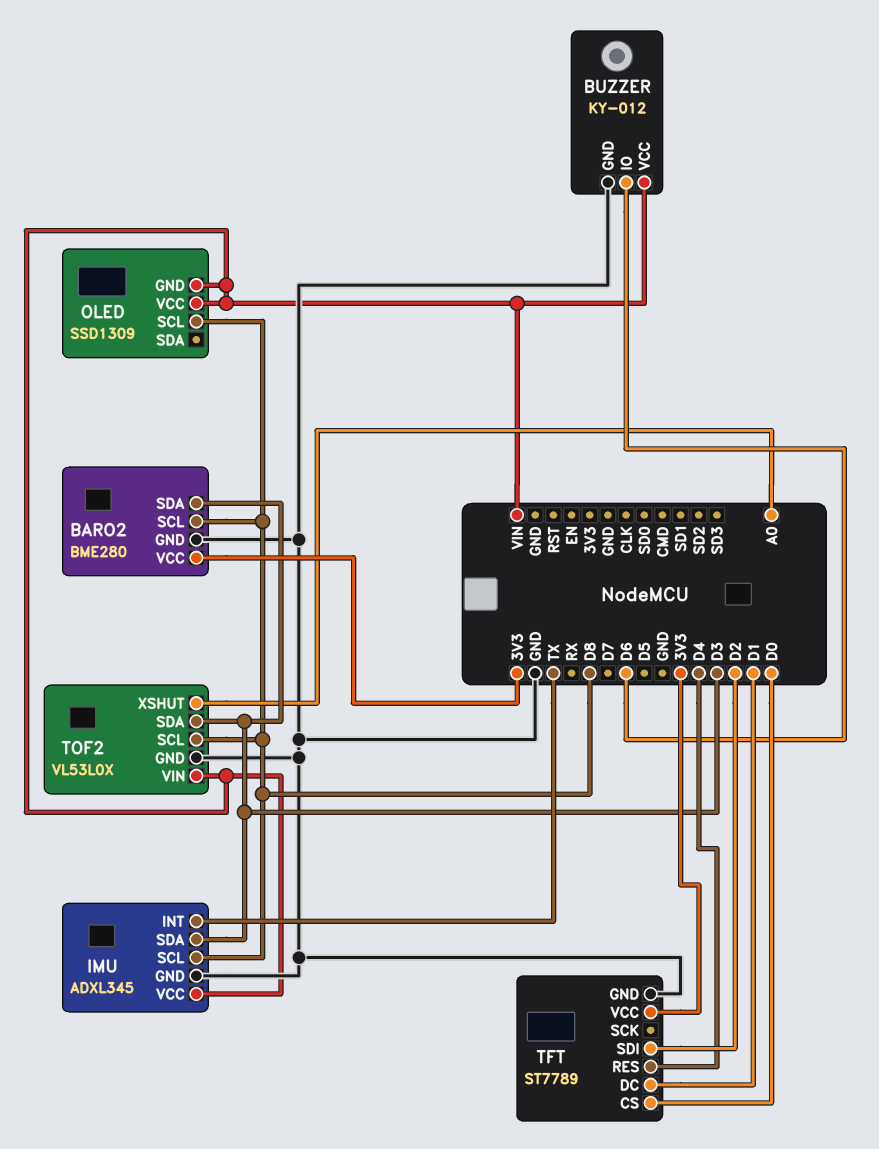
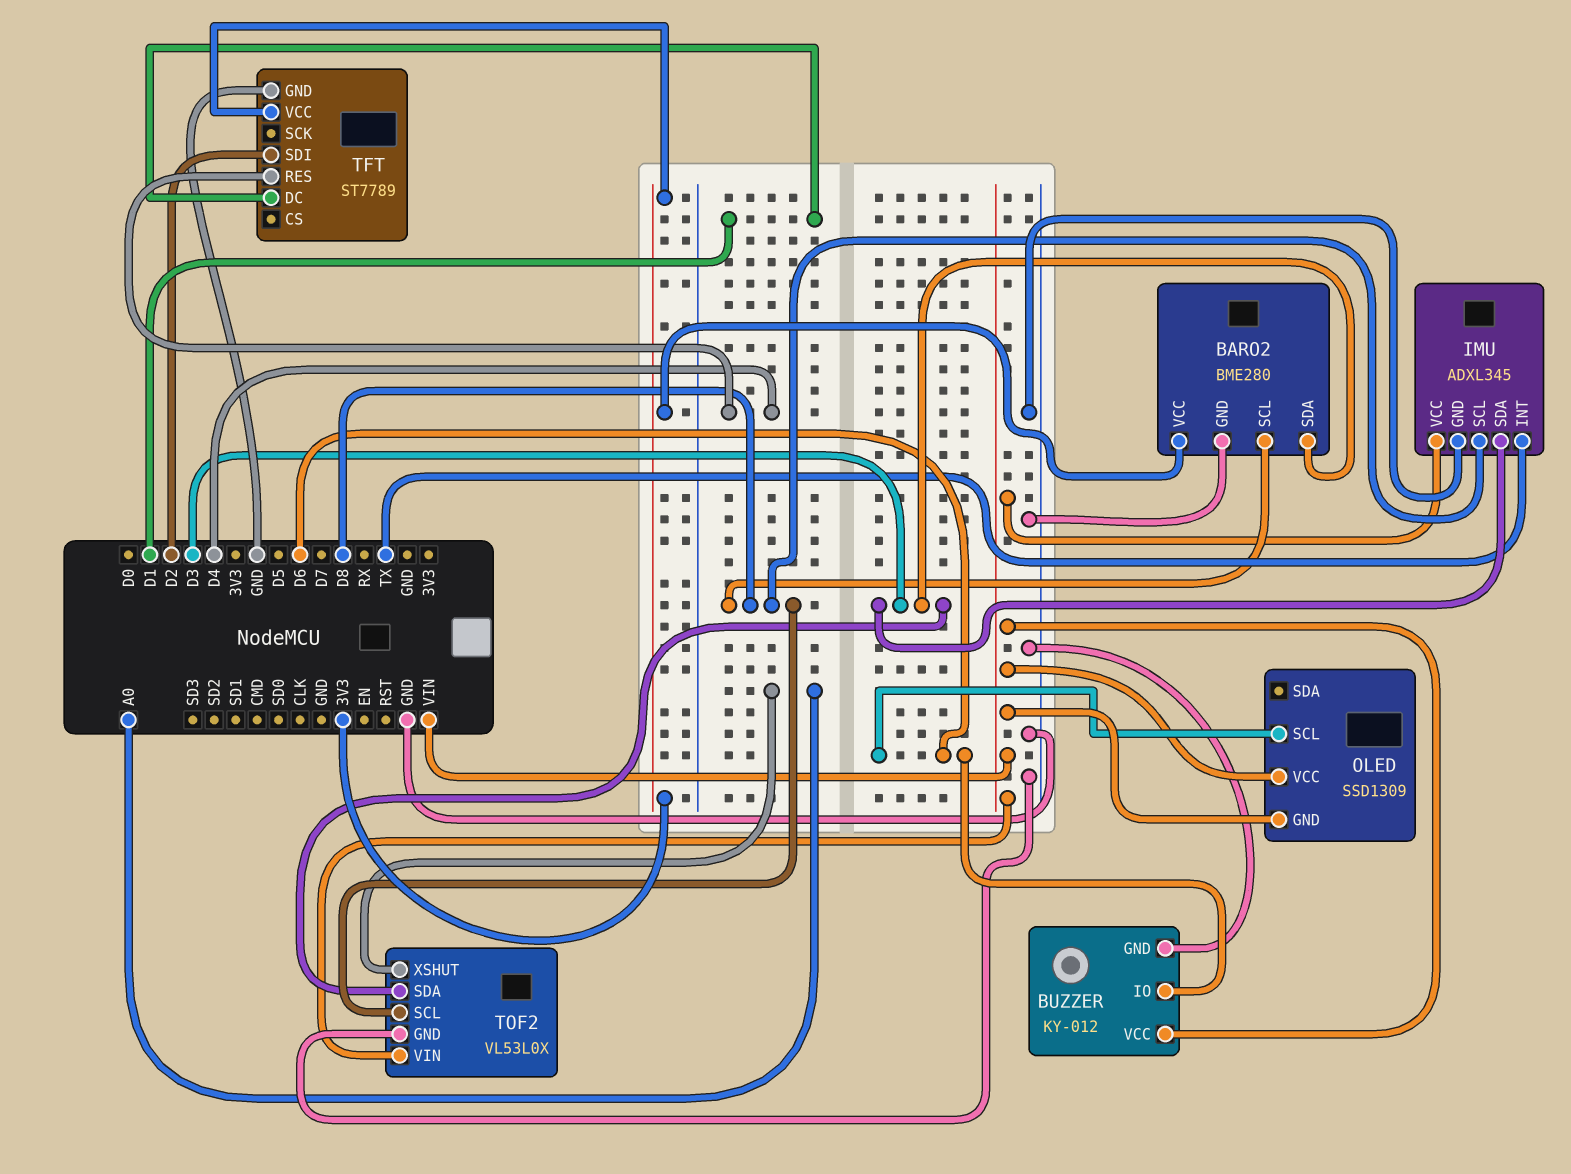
OLED pin SCL: D8 -> D6
TFT pin CS: D0 -> none

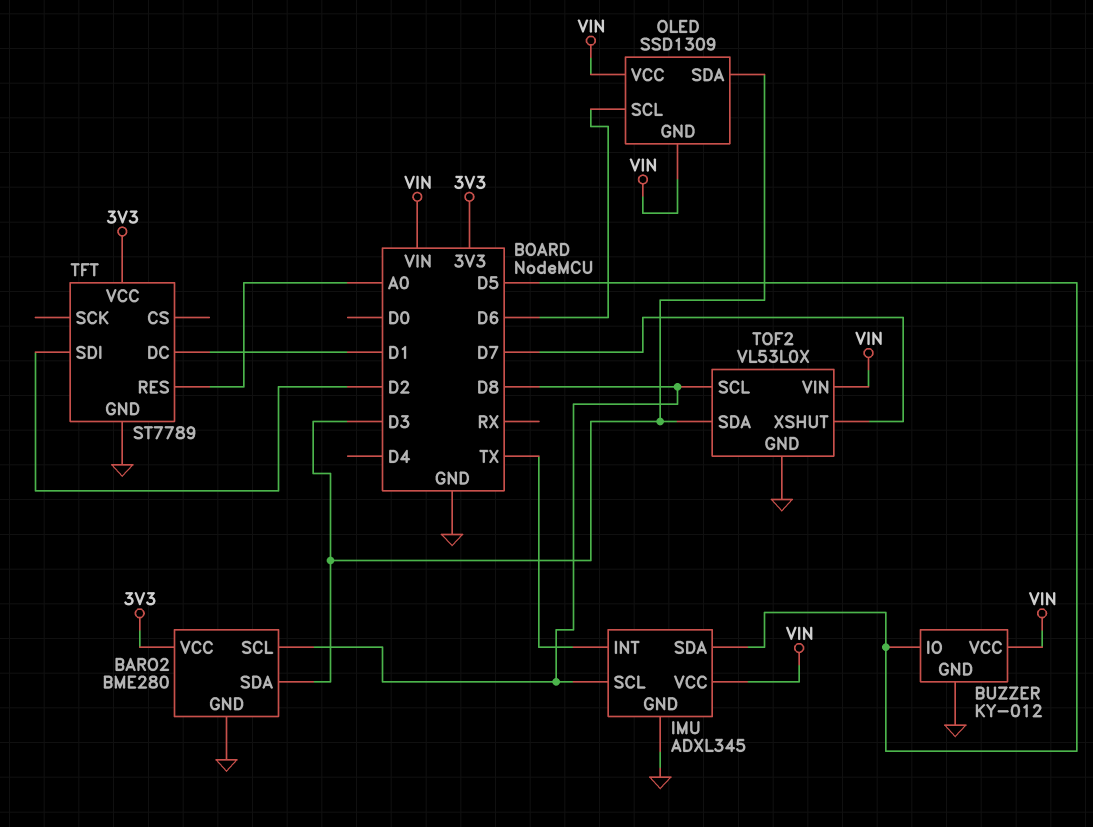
BUZZER pin IO: D6 -> D5
IMU pin SDA: D3 -> D5
OLED pin SDA: none -> D3
TFT pin RES: D4 -> A0
TOF2 pin XSHUT: A0 -> D7

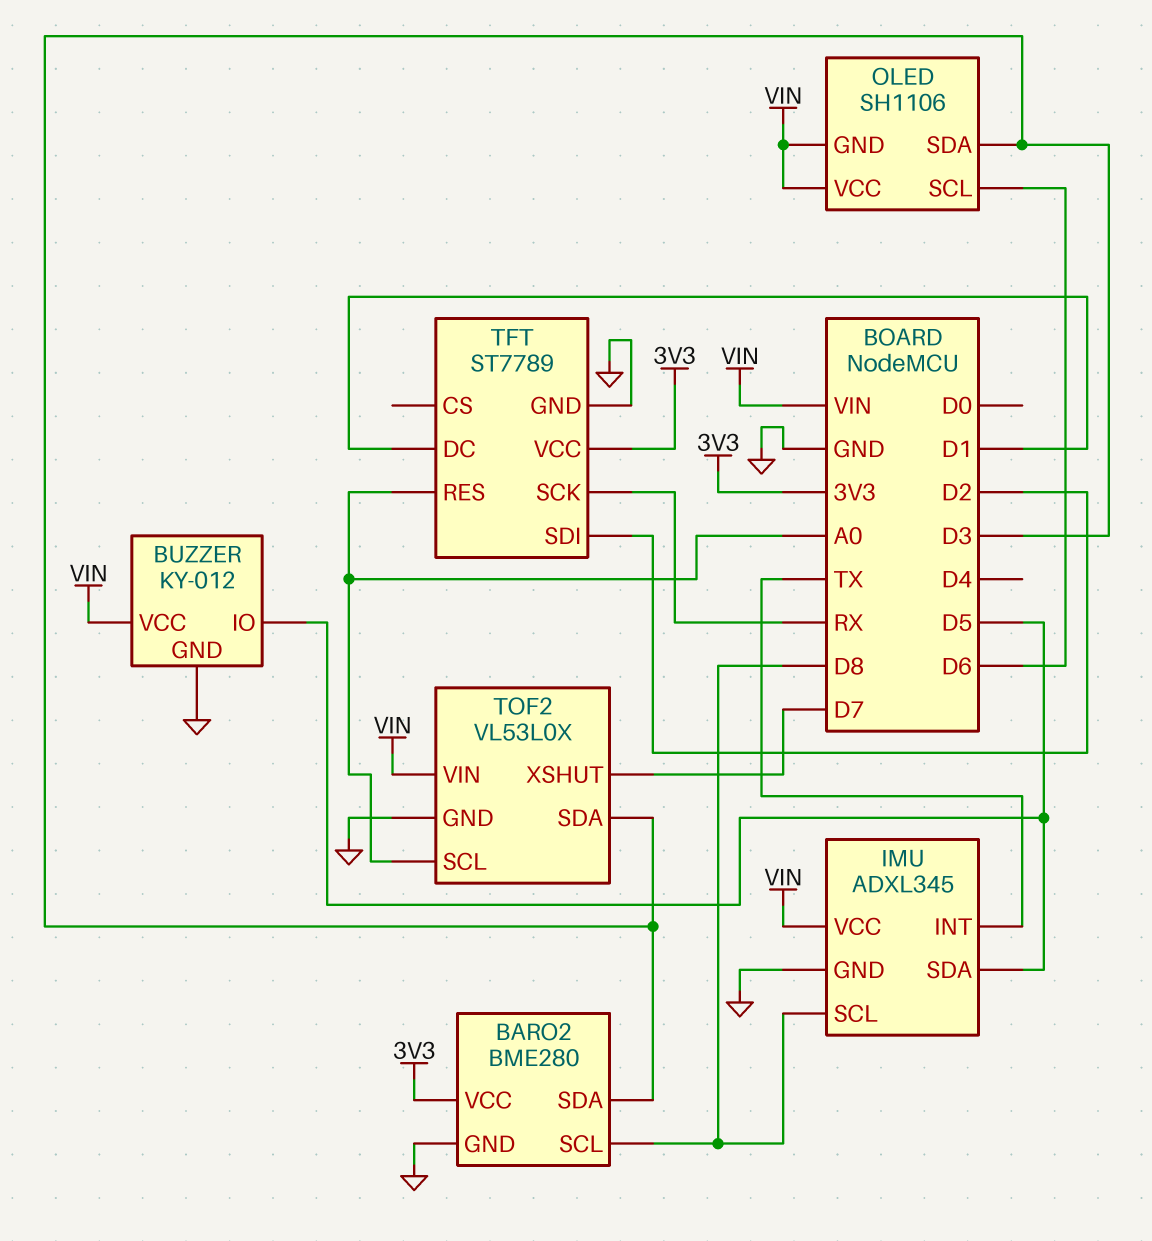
OLED: SSD1309 -> SH1106
TFT pin SCK: none -> RX
TOF2 pin SCL: D8 -> A0

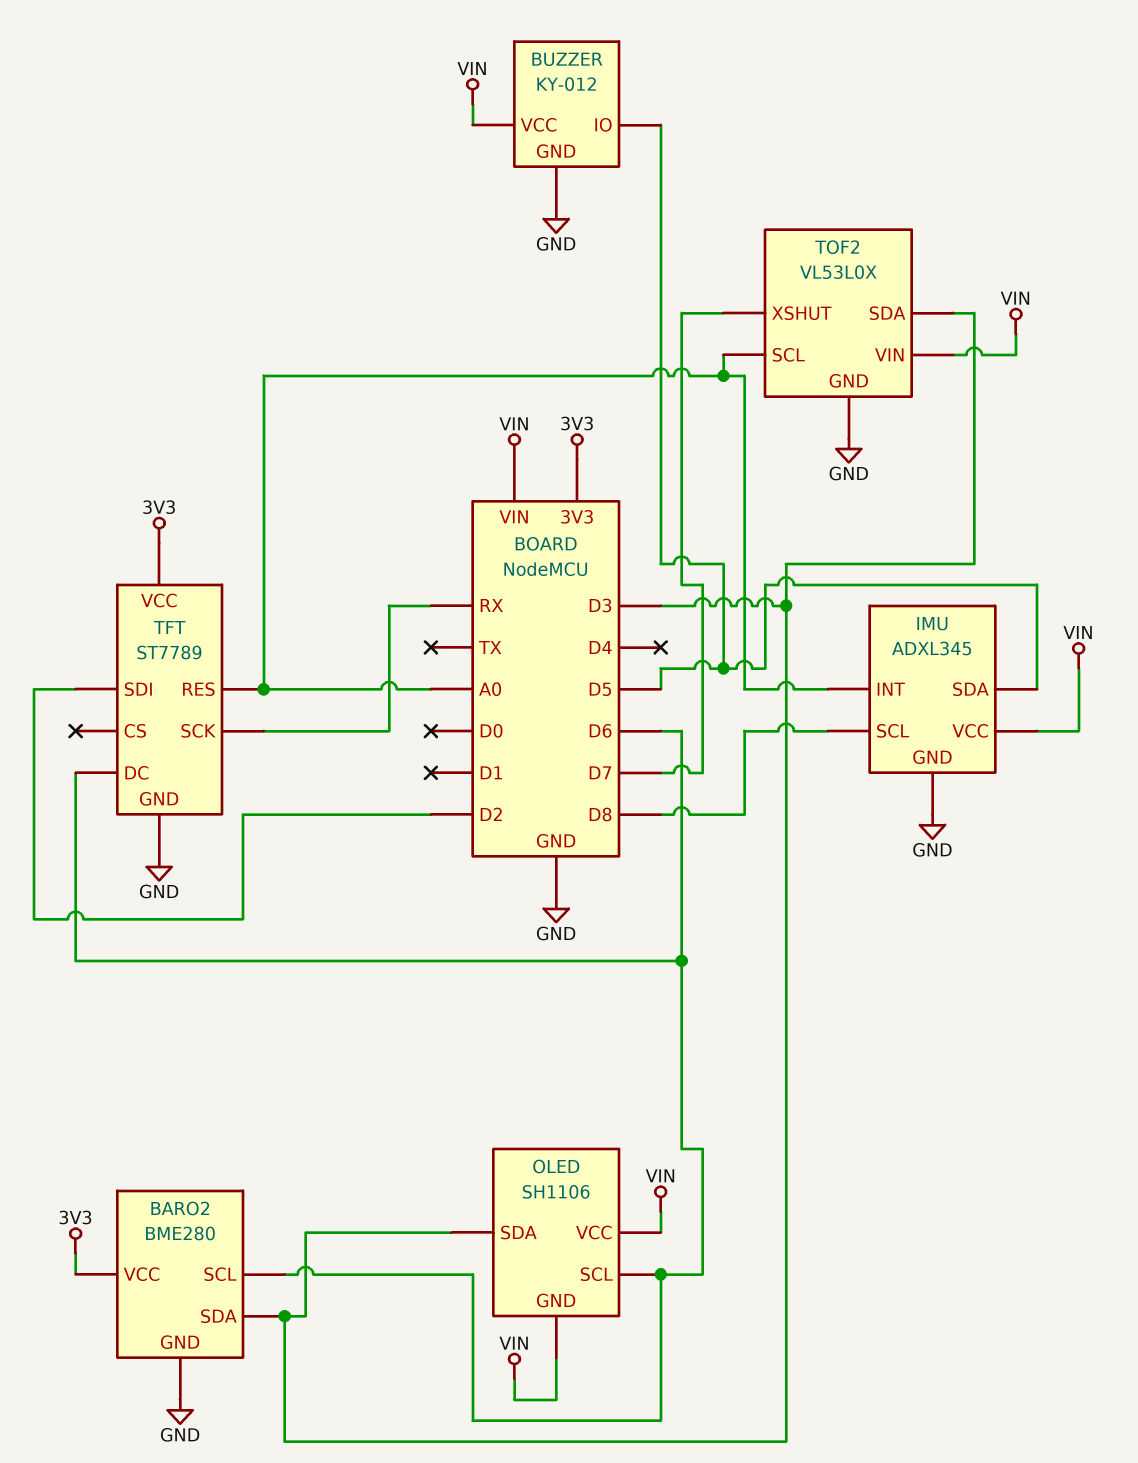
BARO2 pin SCL: D8 -> D6
IMU pin INT: TX -> A0
TFT pin DC: D1 -> D6

